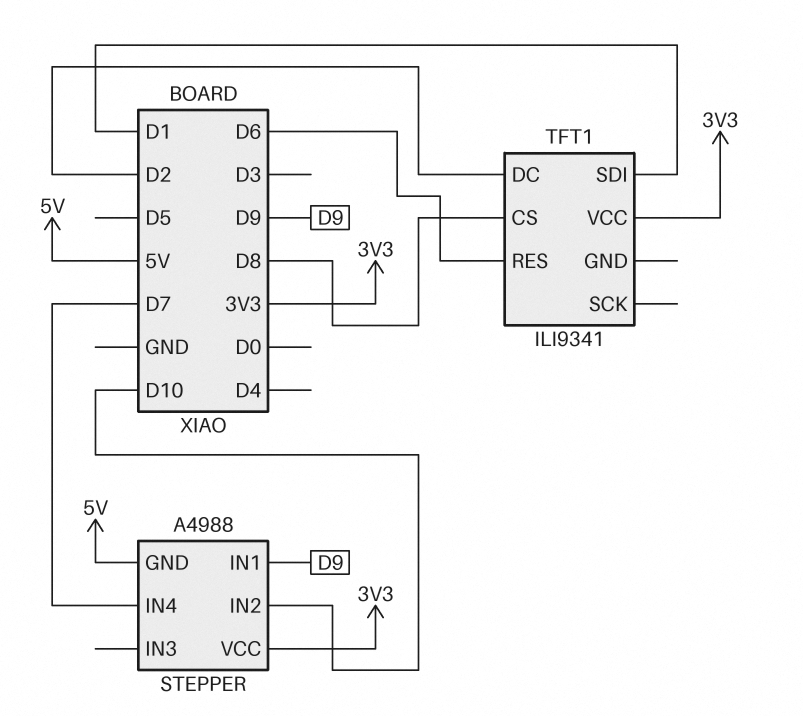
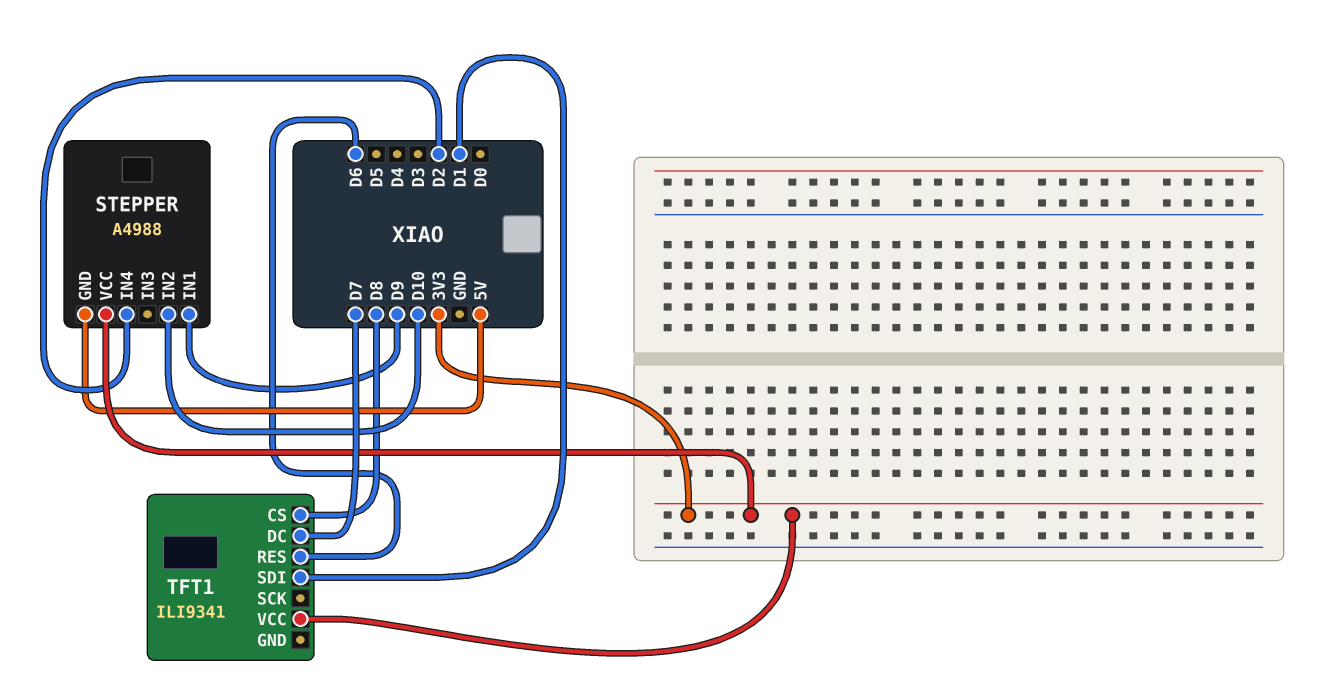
STEPPER pin IN4: D7 -> D2
TFT1 pin DC: D2 -> D7

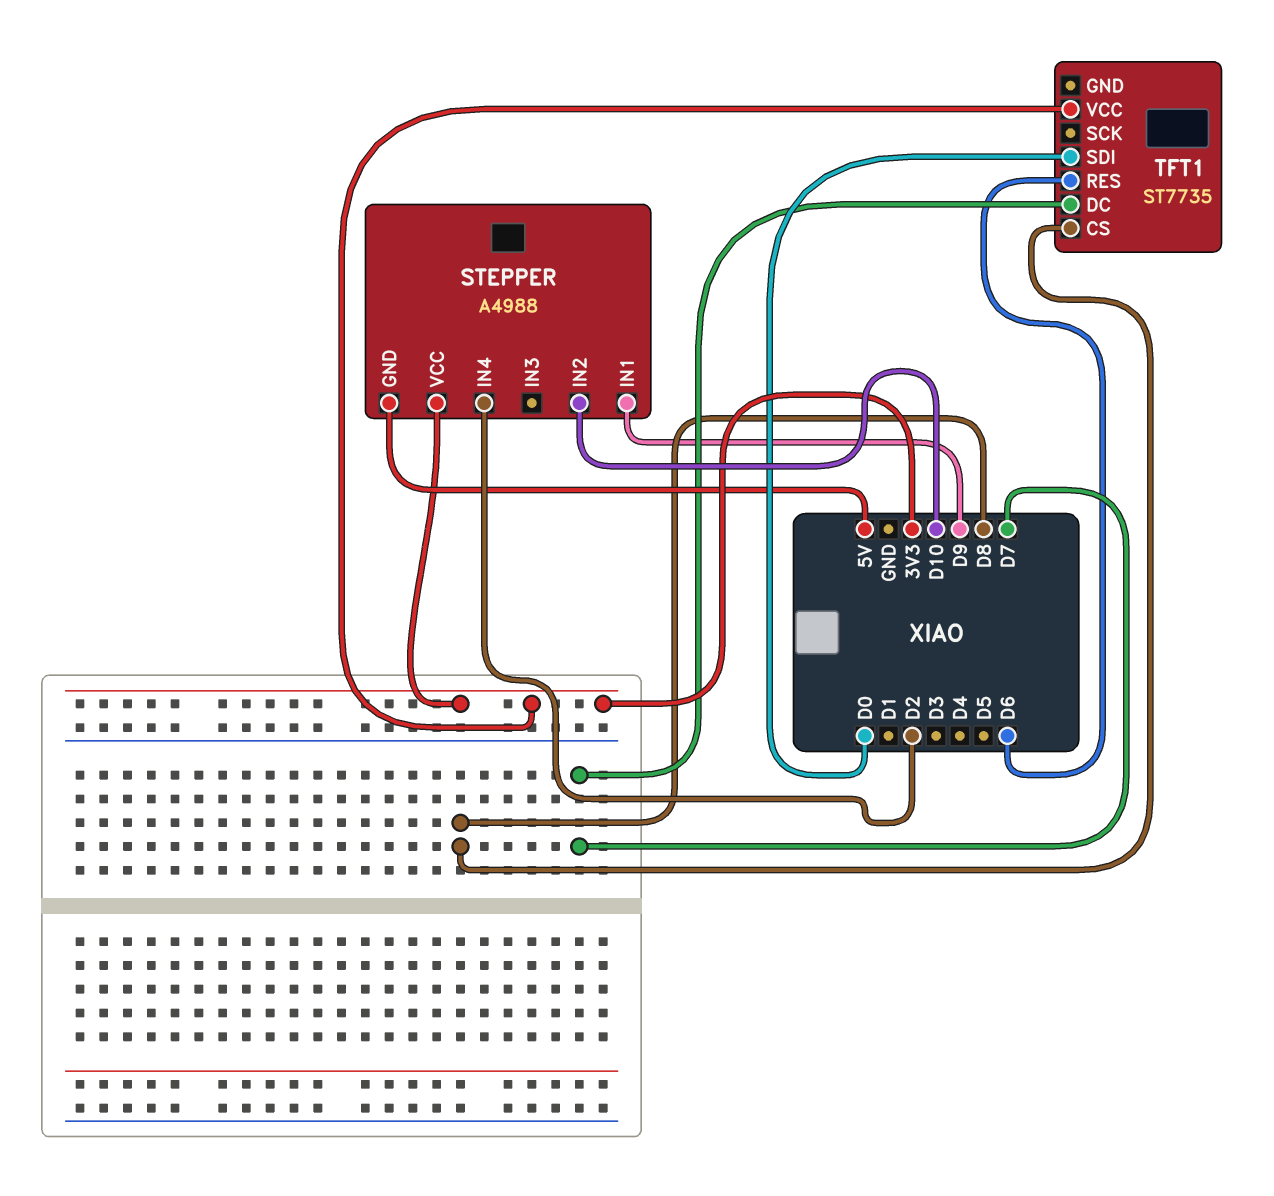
TFT1: ILI9341 -> ST7735
TFT1 pin SDI: D1 -> D0

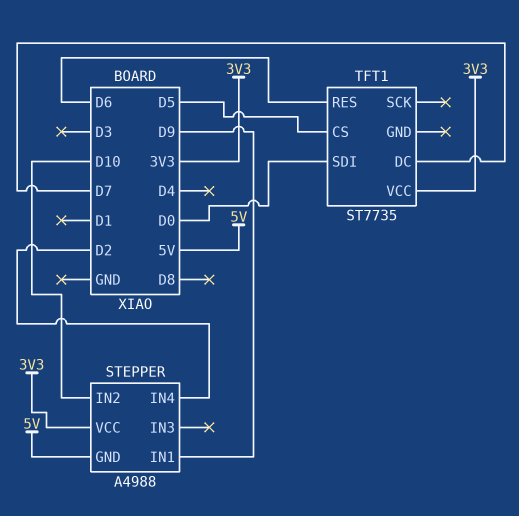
TFT1 pin CS: D8 -> D5

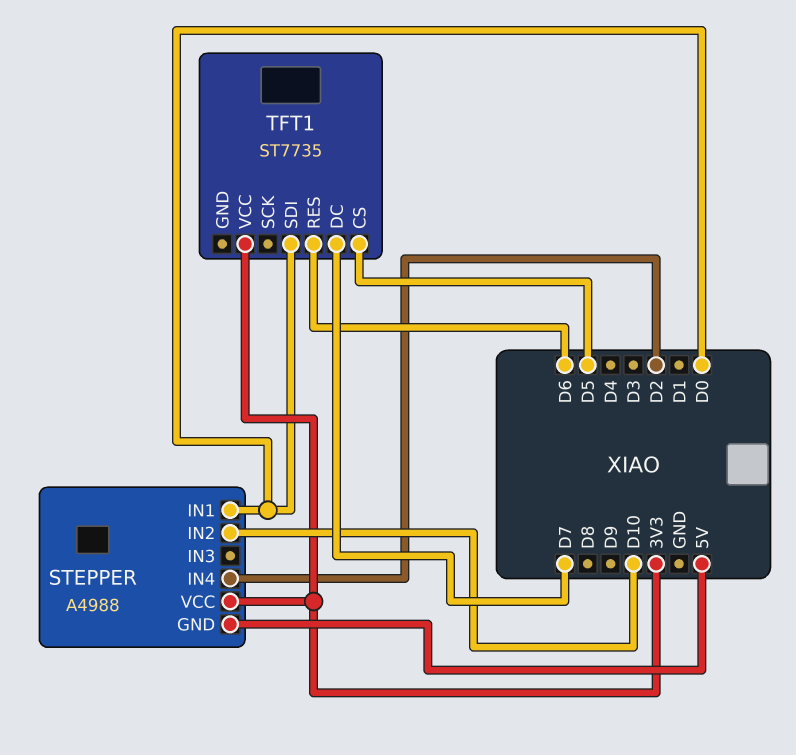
STEPPER pin IN1: D9 -> D0

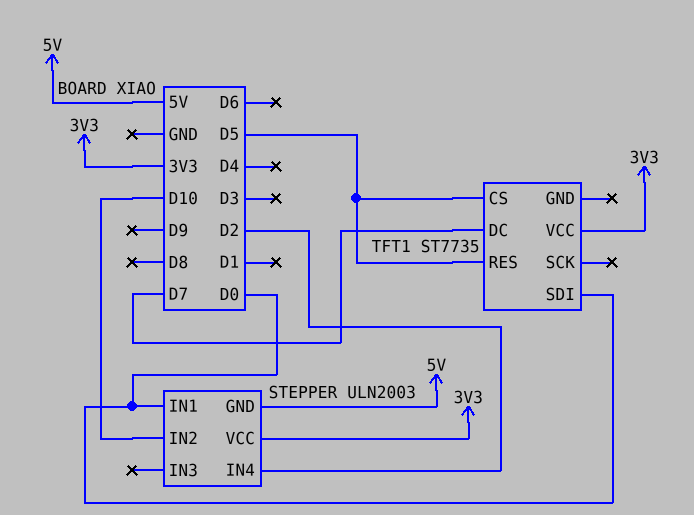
STEPPER: A4988 -> ULN2003
TFT1 pin RES: D6 -> D5

